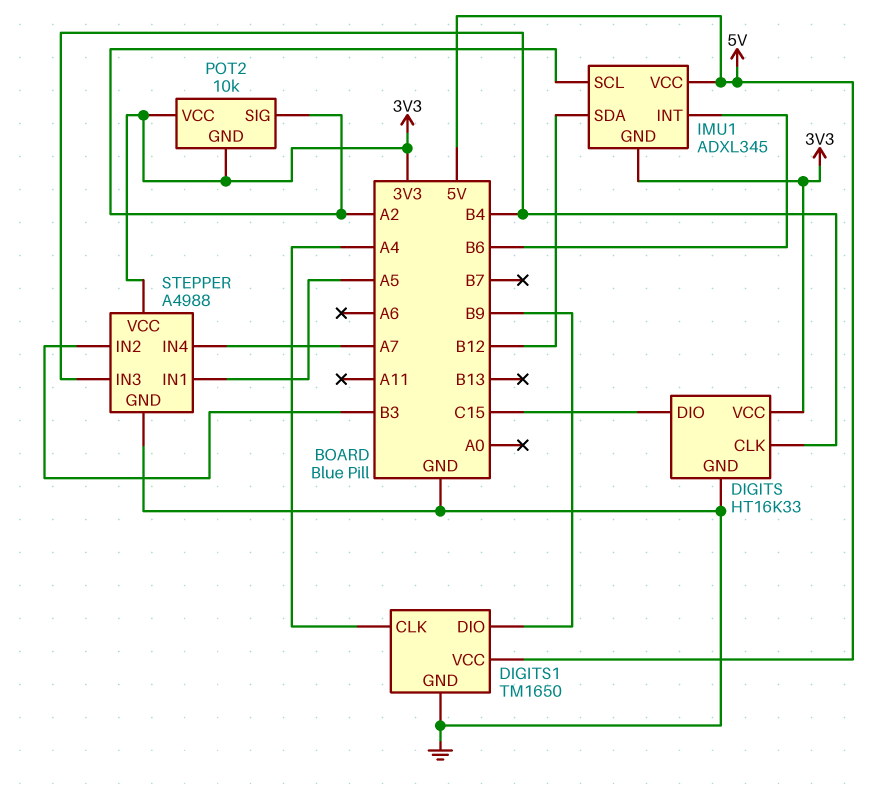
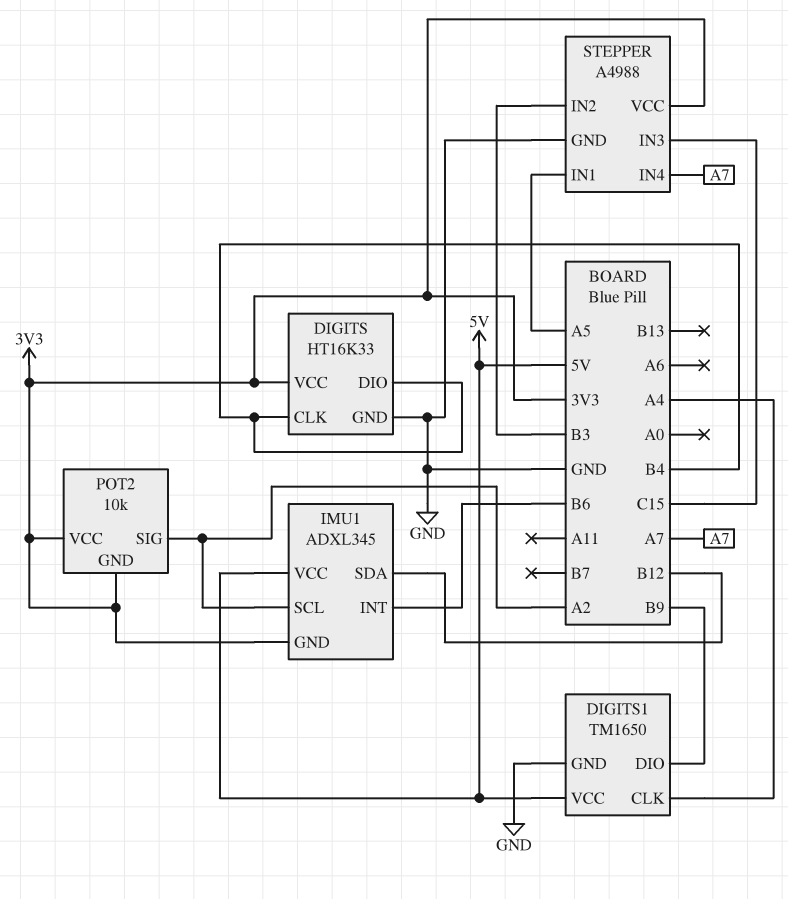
DIGITS pin DIO: C15 -> B4
STEPPER pin IN3: B4 -> C15

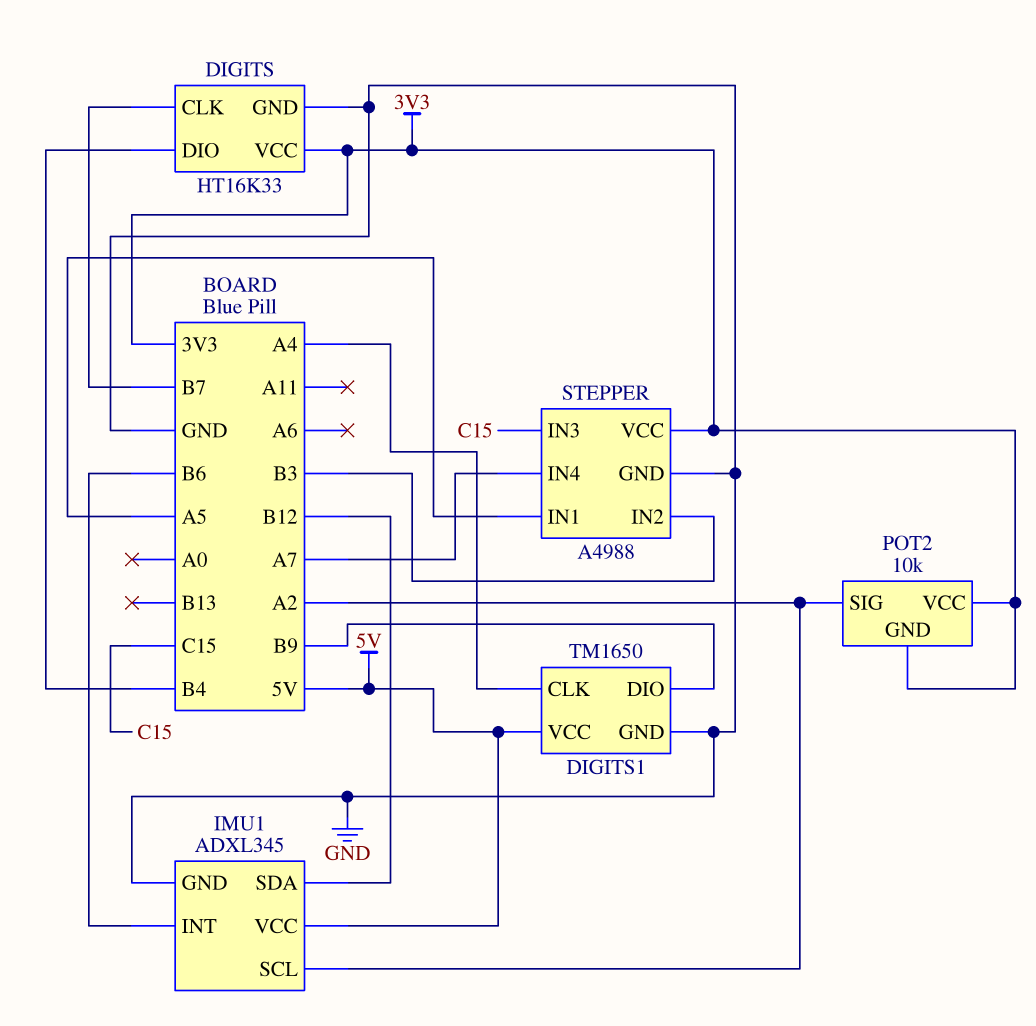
DIGITS pin CLK: B4 -> B7
IMU1 pin GND: 3V3 -> GND

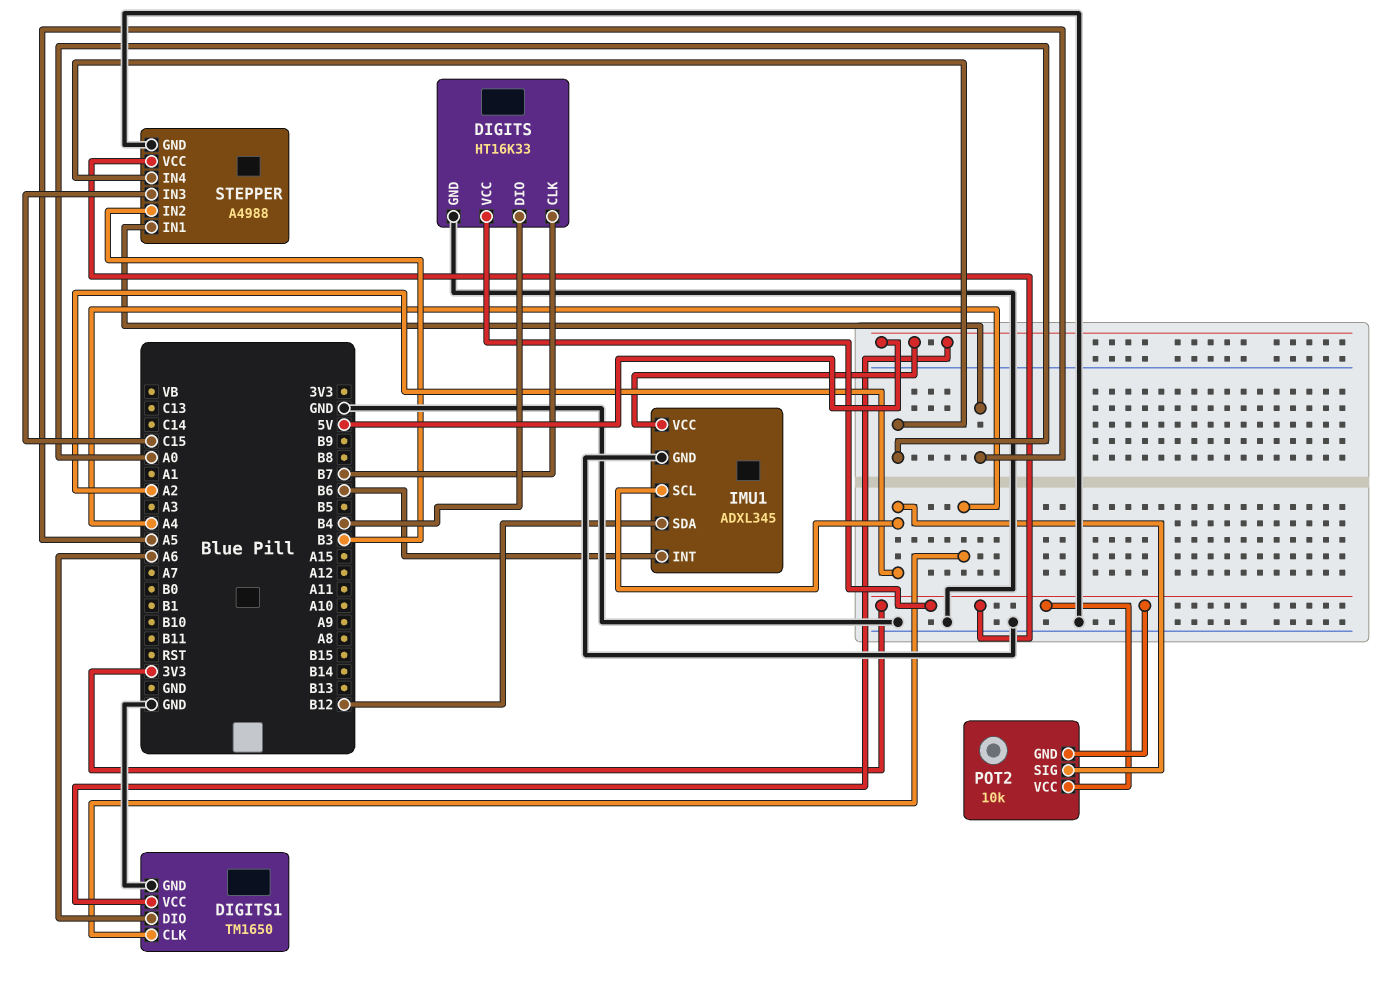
DIGITS1 pin DIO: B9 -> A6
STEPPER pin IN4: A7 -> A0

